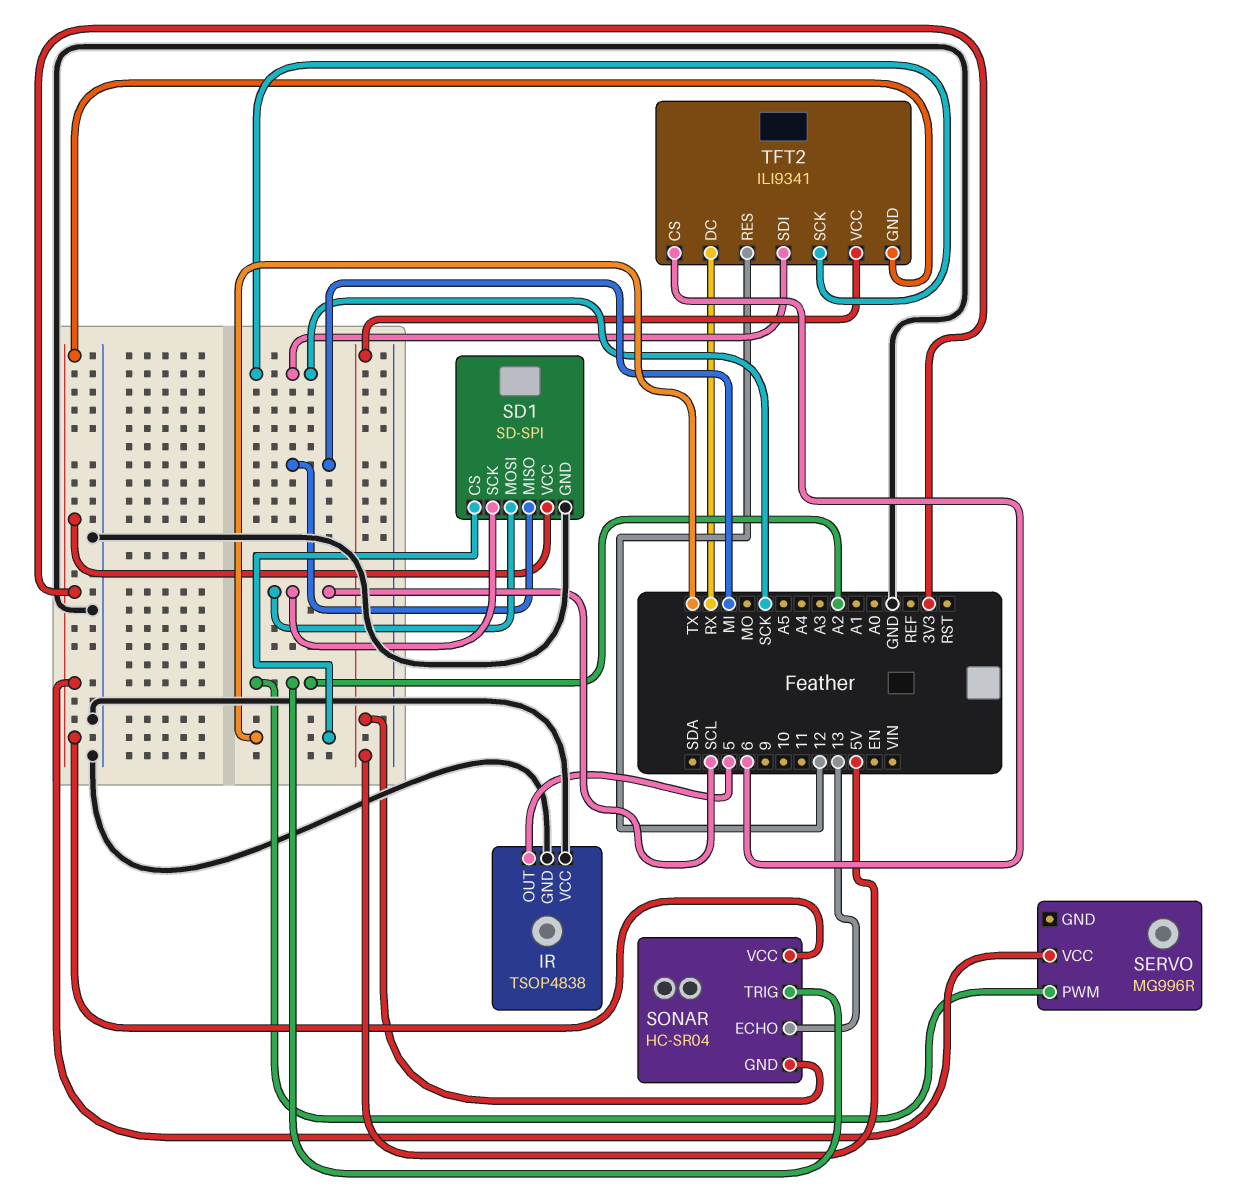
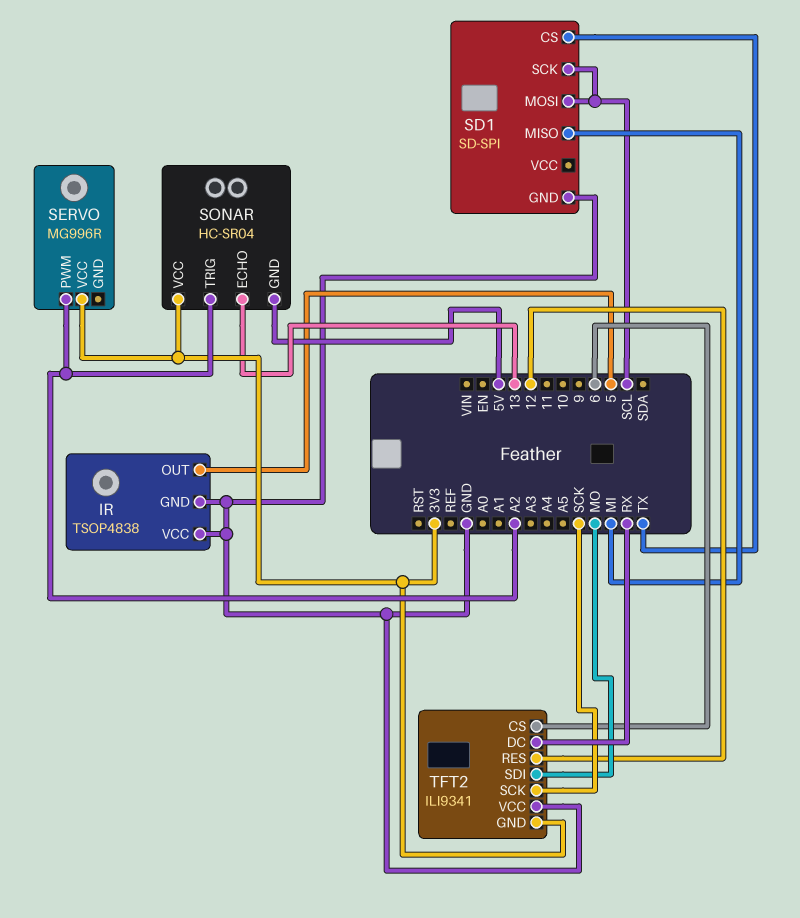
SD1 pin VCC: 3V3 -> none
TFT2 pin SDI: SCK -> MO
TFT2 pin VCC: 5V -> GND

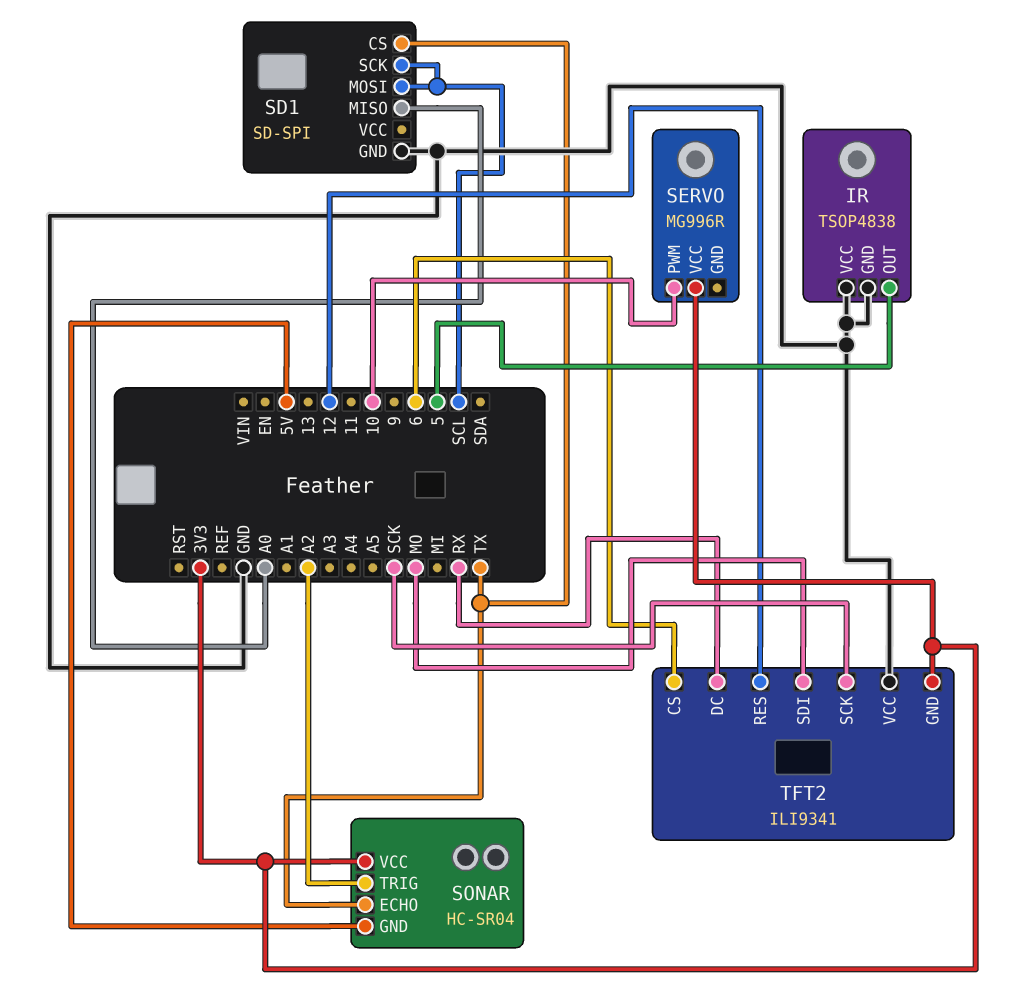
SD1 pin MISO: MI -> A0
SERVO pin PWM: A2 -> 10
SONAR pin ECHO: 13 -> TX

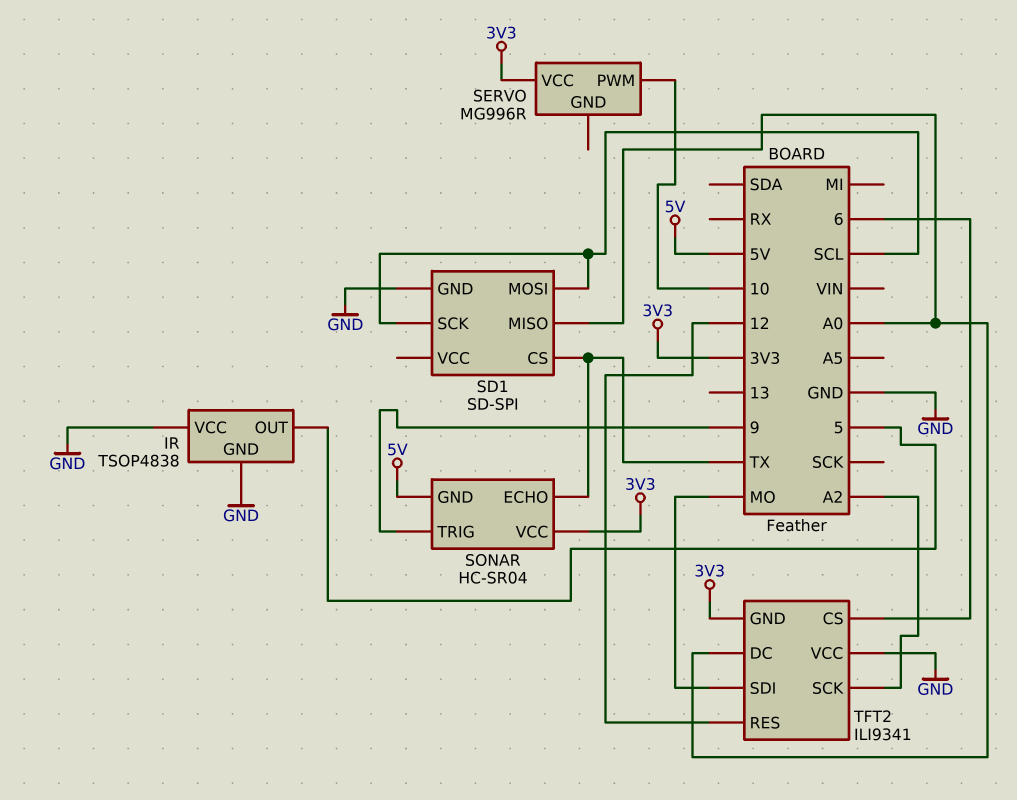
SONAR pin TRIG: A2 -> 9
TFT2 pin DC: RX -> A0
TFT2 pin SCK: SCK -> A2

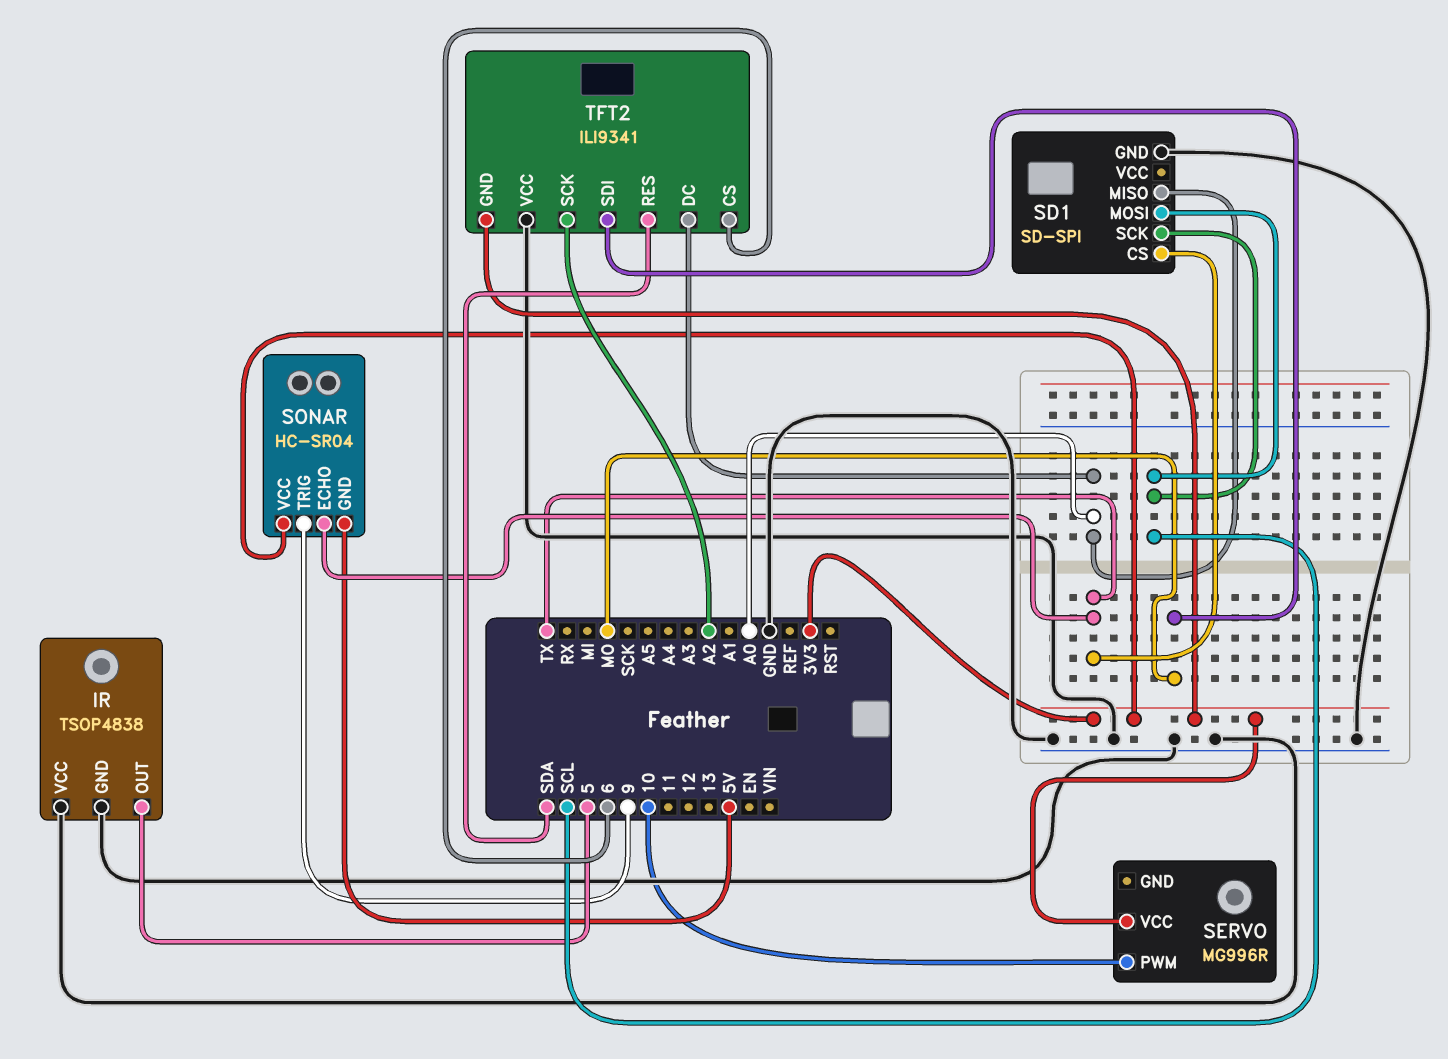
TFT2 pin RES: 12 -> SDA

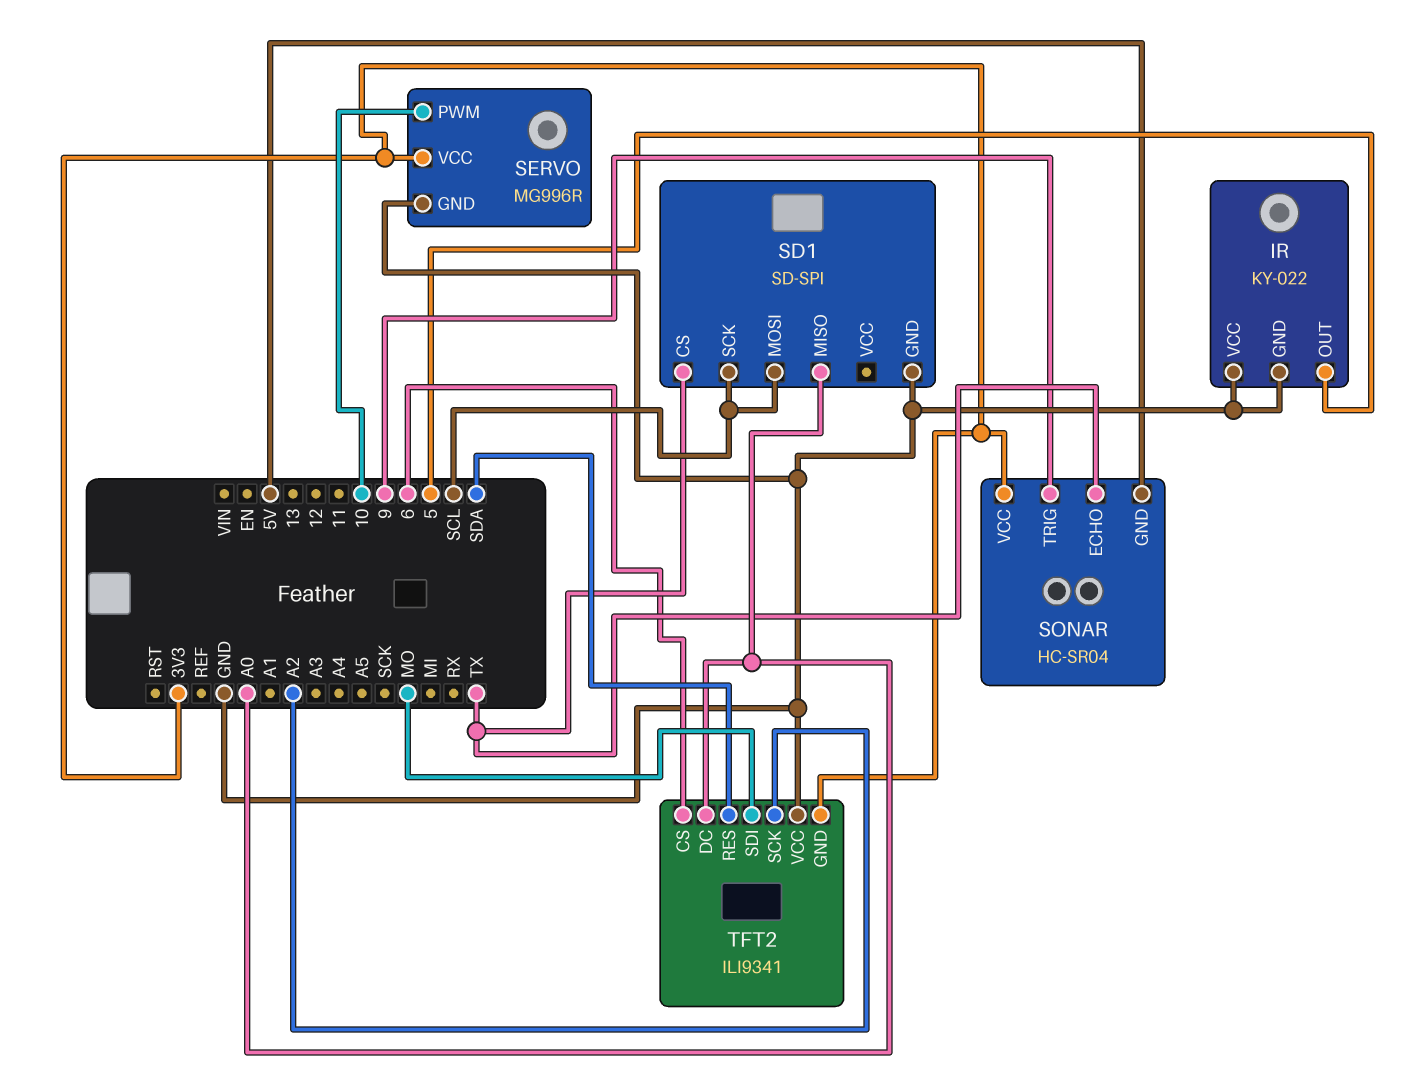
IR: TSOP4838 -> KY-022
SERVO pin GND: none -> GND

